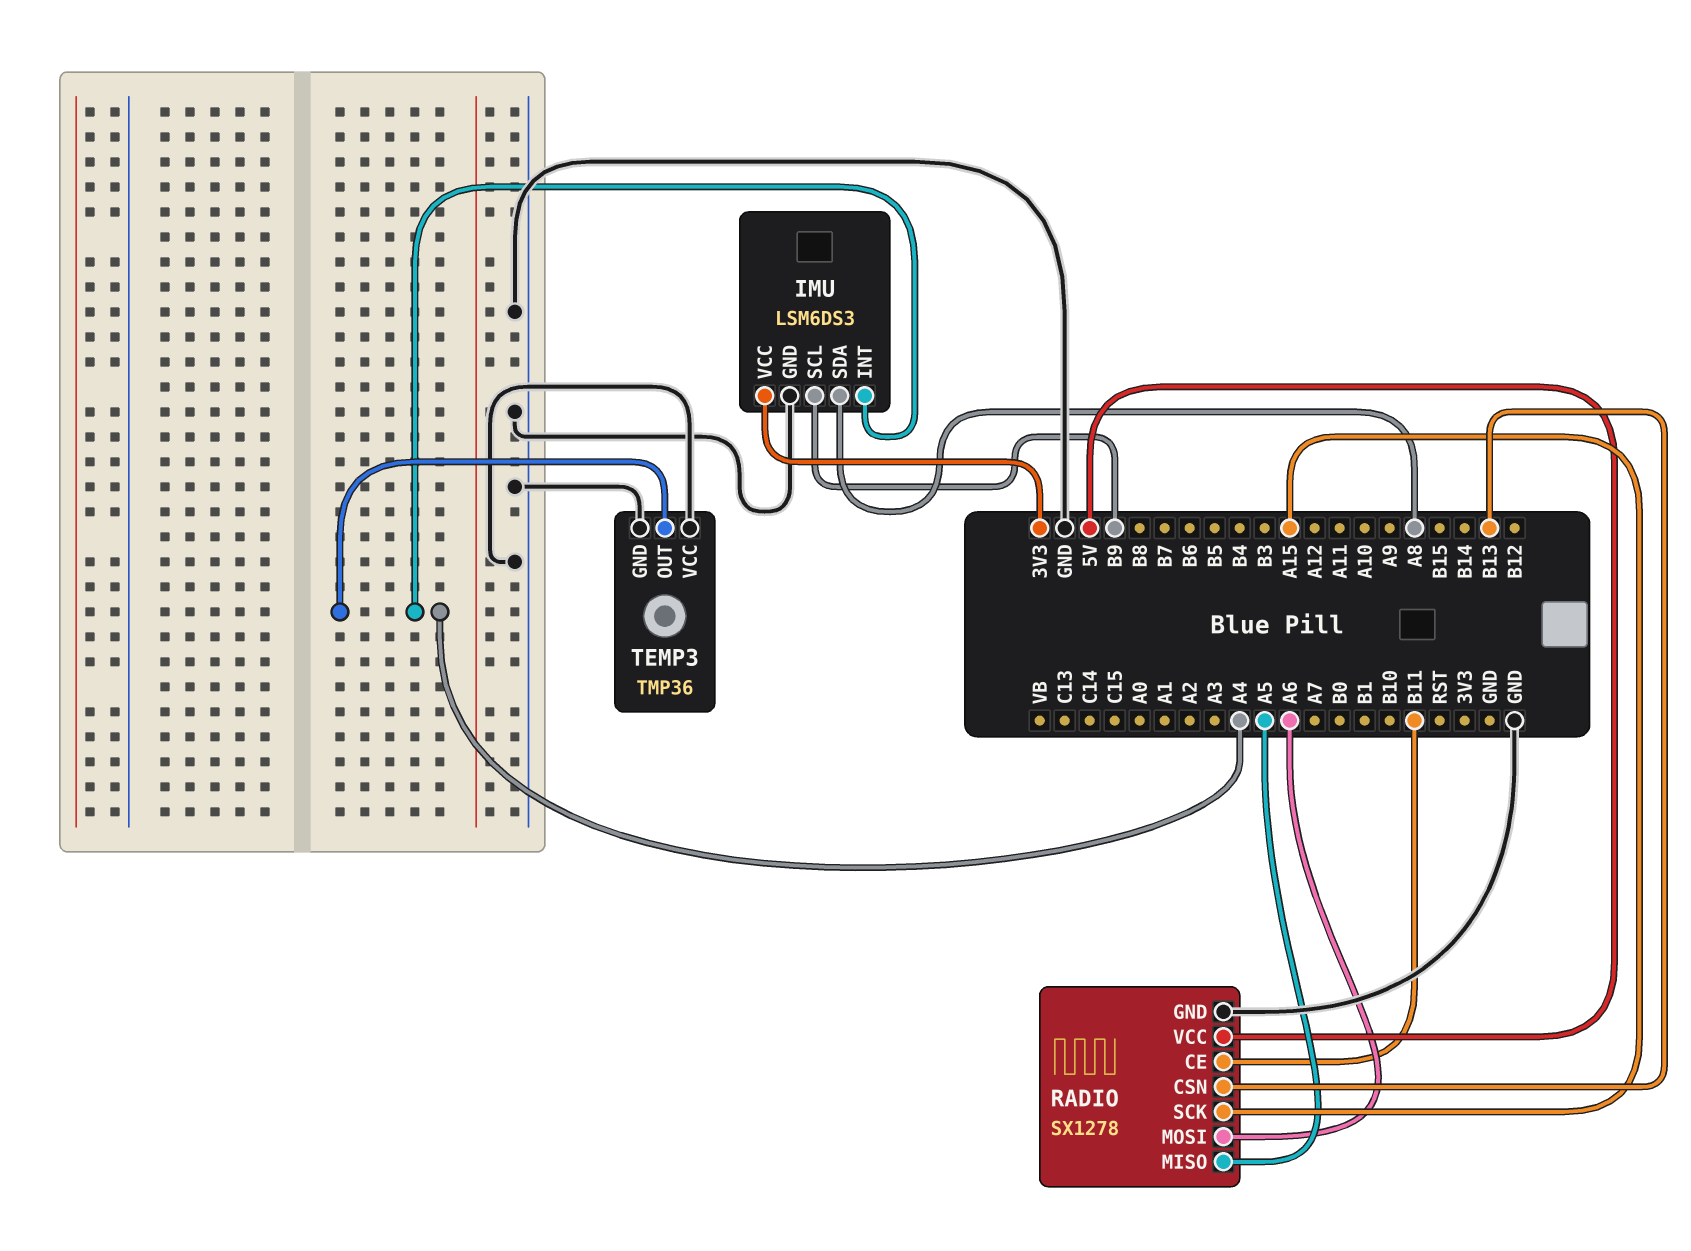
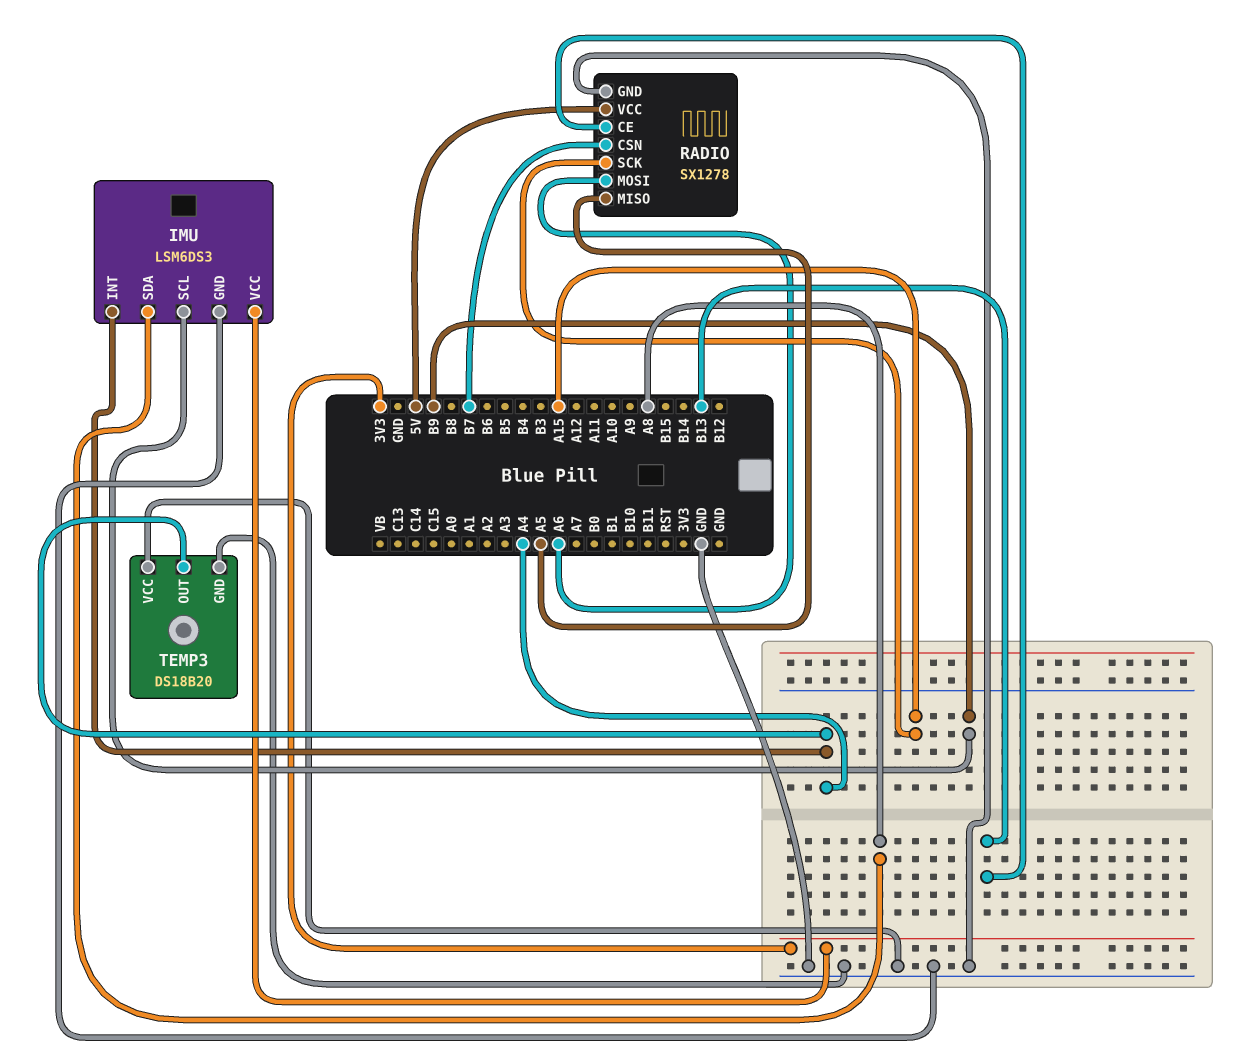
RADIO pin CE: B11 -> B13
RADIO pin CSN: B13 -> B7
TEMP3: TMP36 -> DS18B20

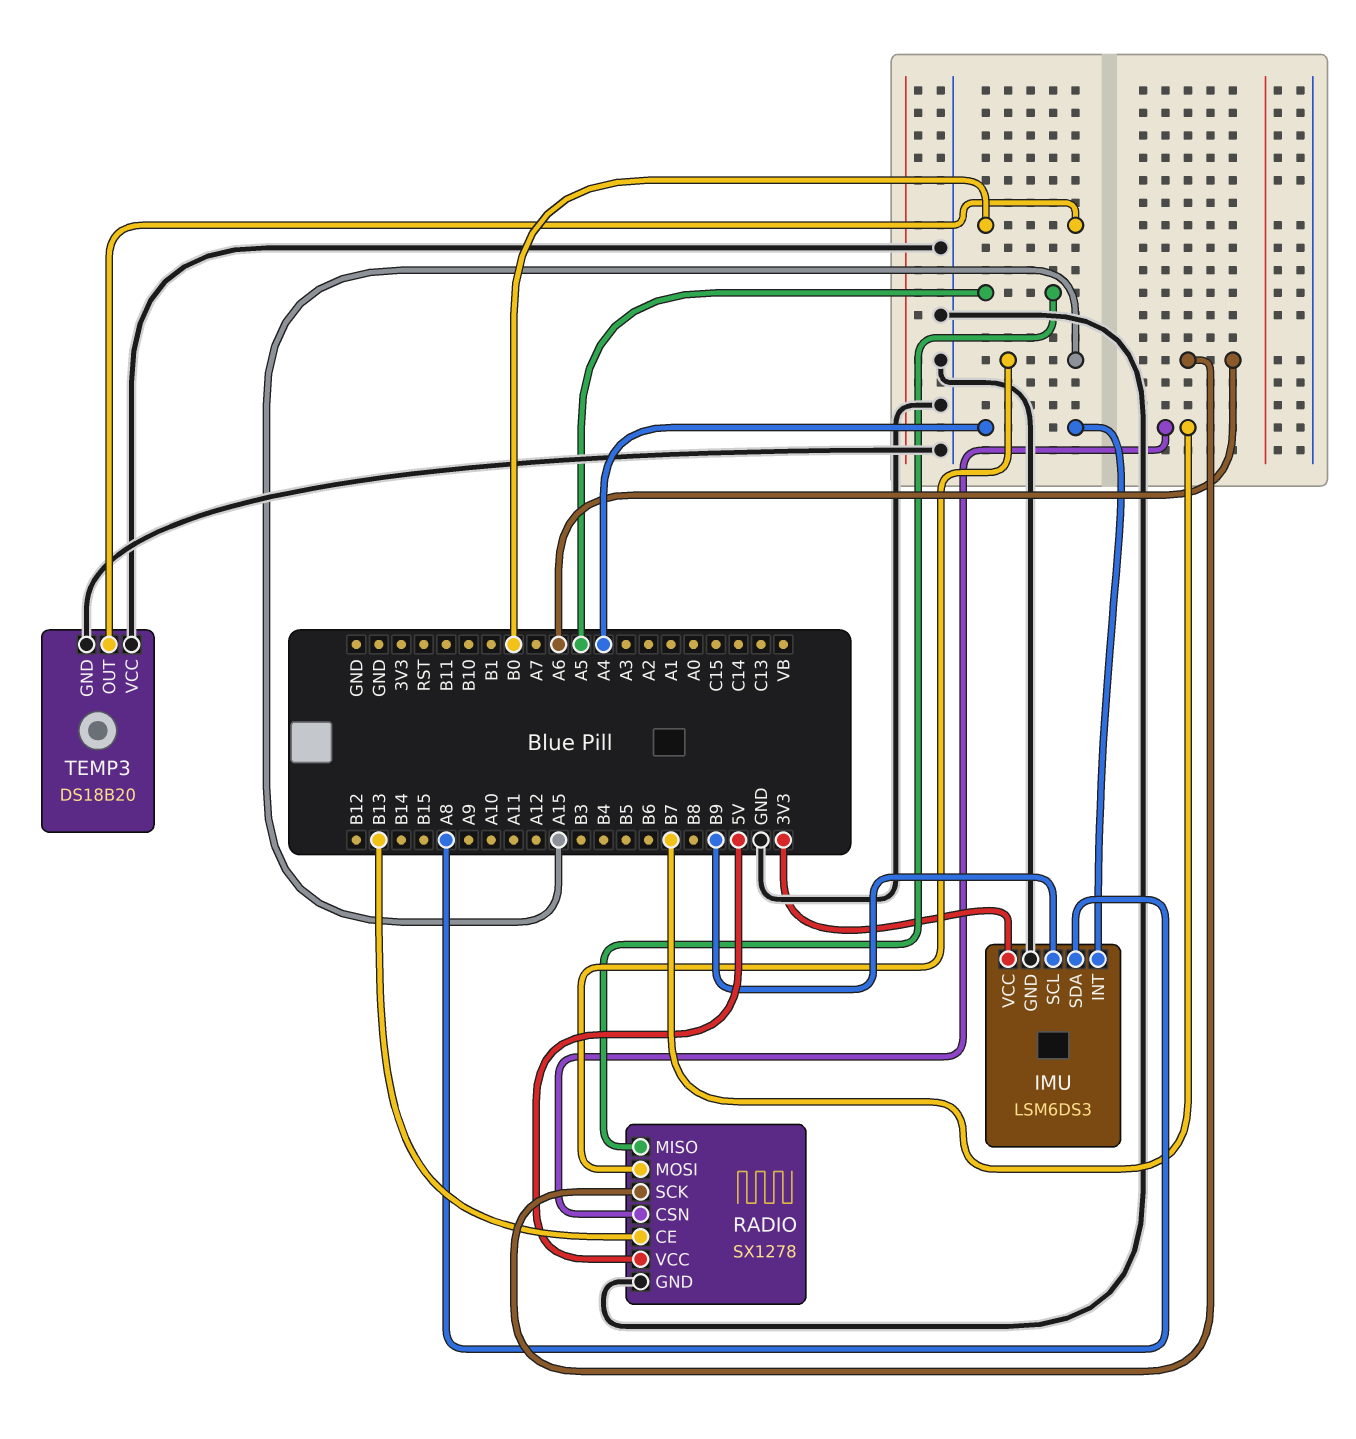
RADIO pin MOSI: A6 -> A15
RADIO pin SCK: A15 -> A6
TEMP3 pin OUT: A4 -> B0

